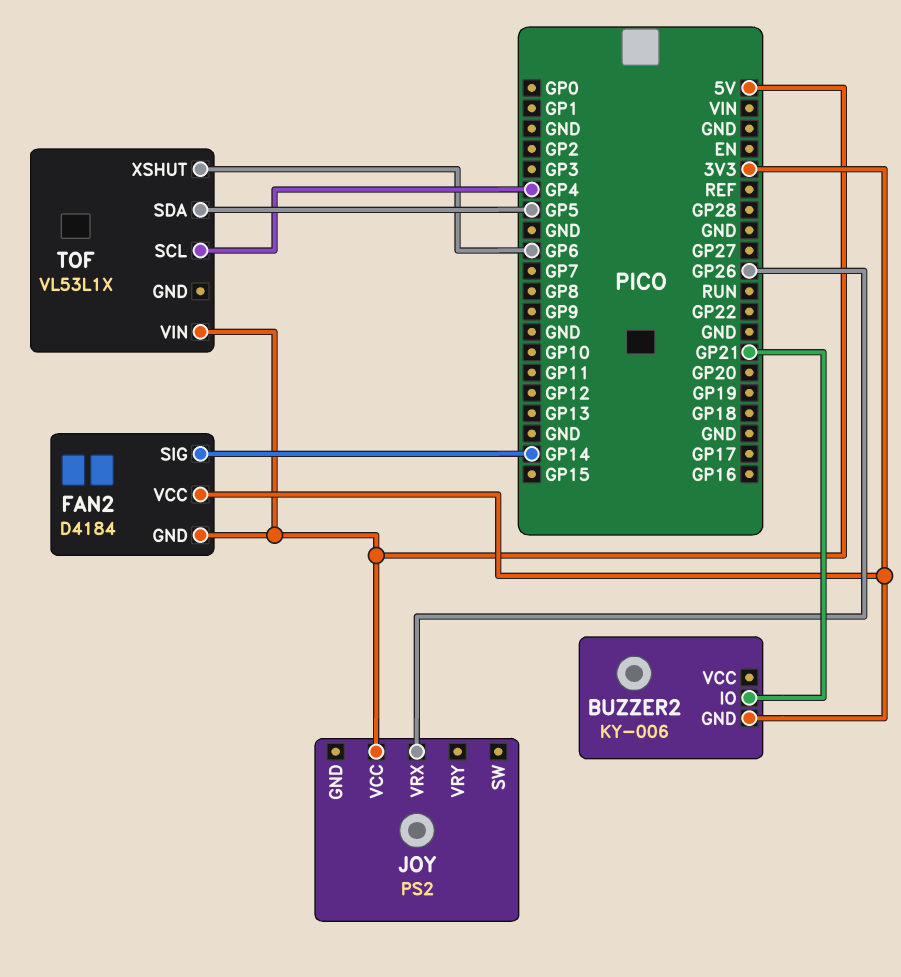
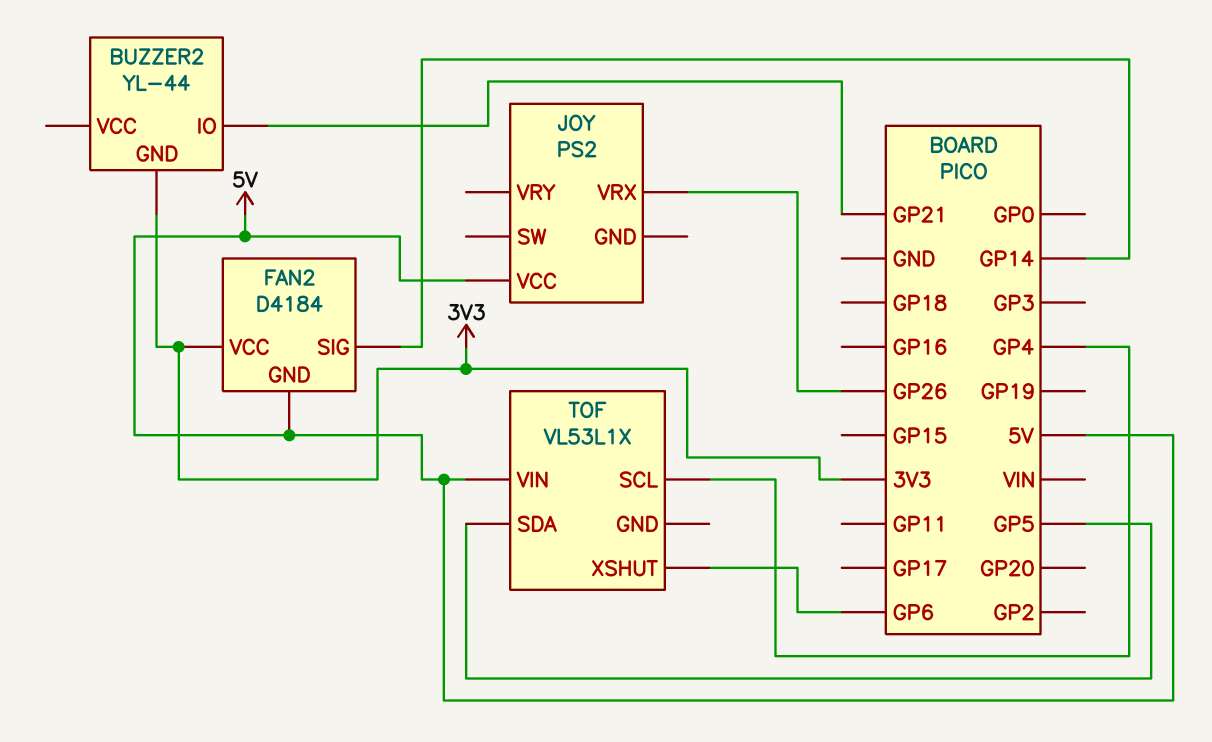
BUZZER2: KY-006 -> YL-44

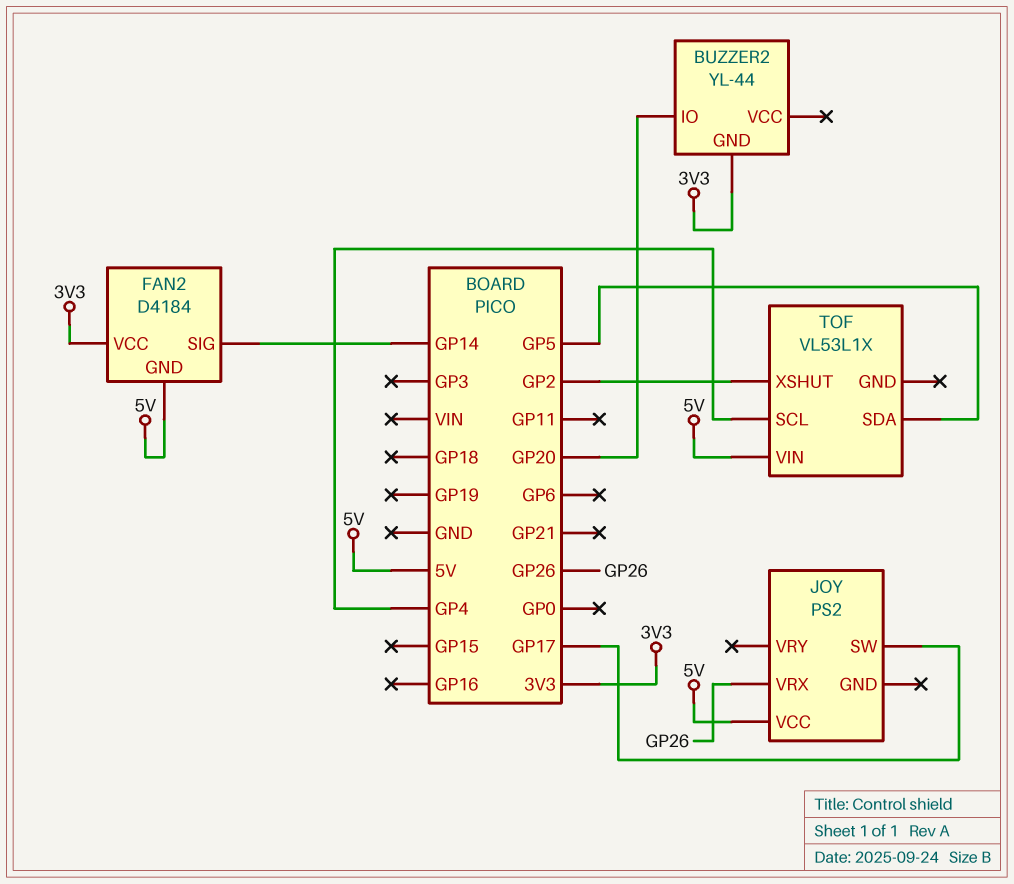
BUZZER2 pin IO: GP21 -> GP20
JOY pin SW: none -> GP17
TOF pin XSHUT: GP6 -> GP2

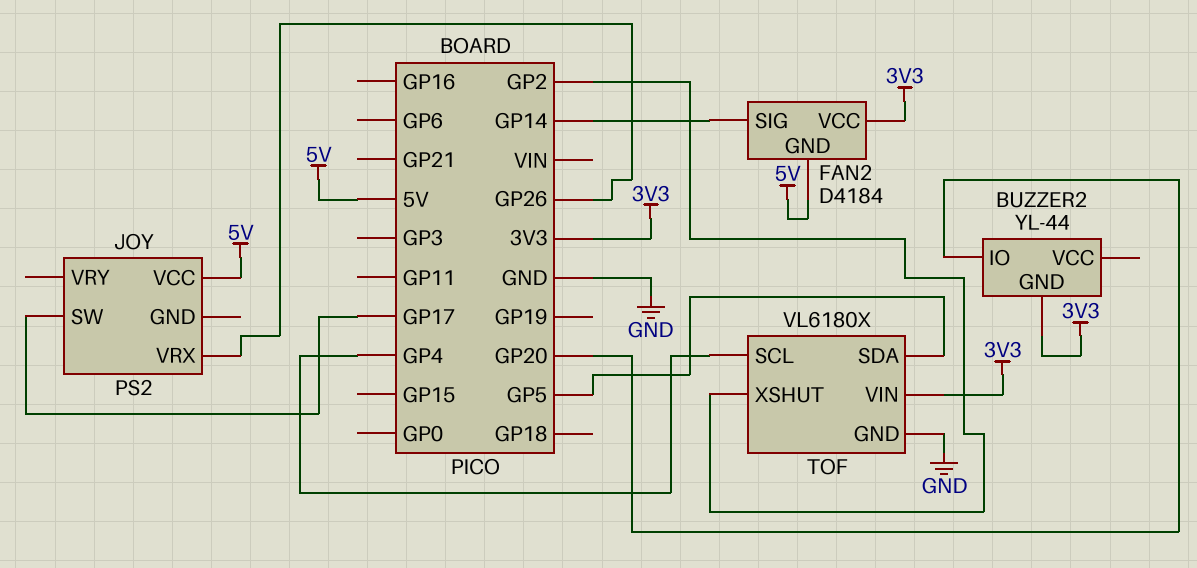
TOF: VL53L1X -> VL6180X
TOF pin GND: none -> GND
TOF pin VIN: 5V -> 3V3

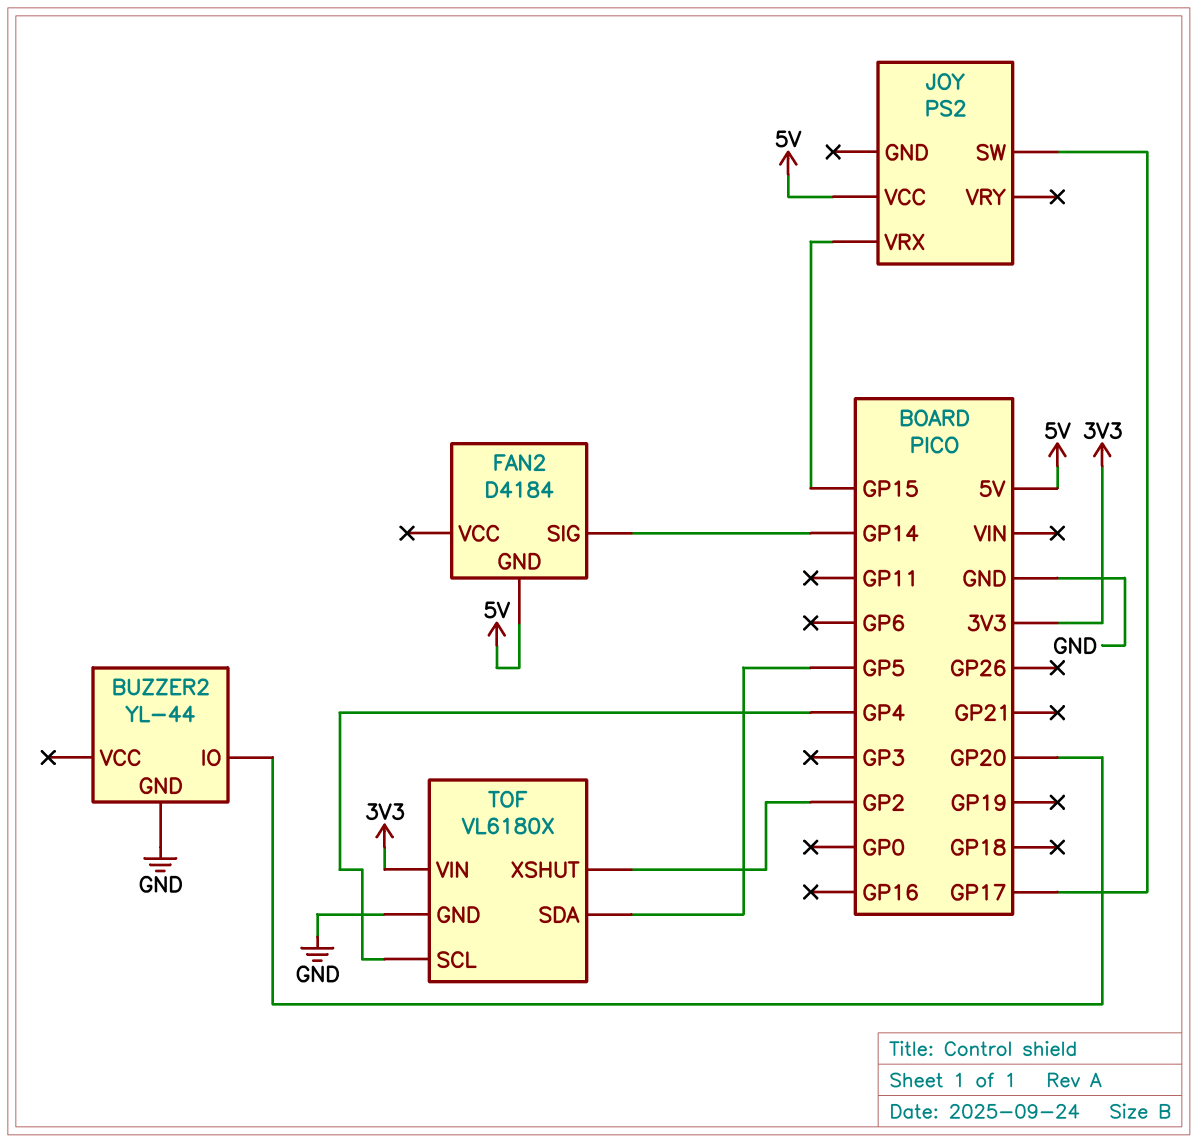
BUZZER2 pin GND: 3V3 -> GND
FAN2 pin VCC: 3V3 -> none
JOY pin VRX: GP26 -> GP15

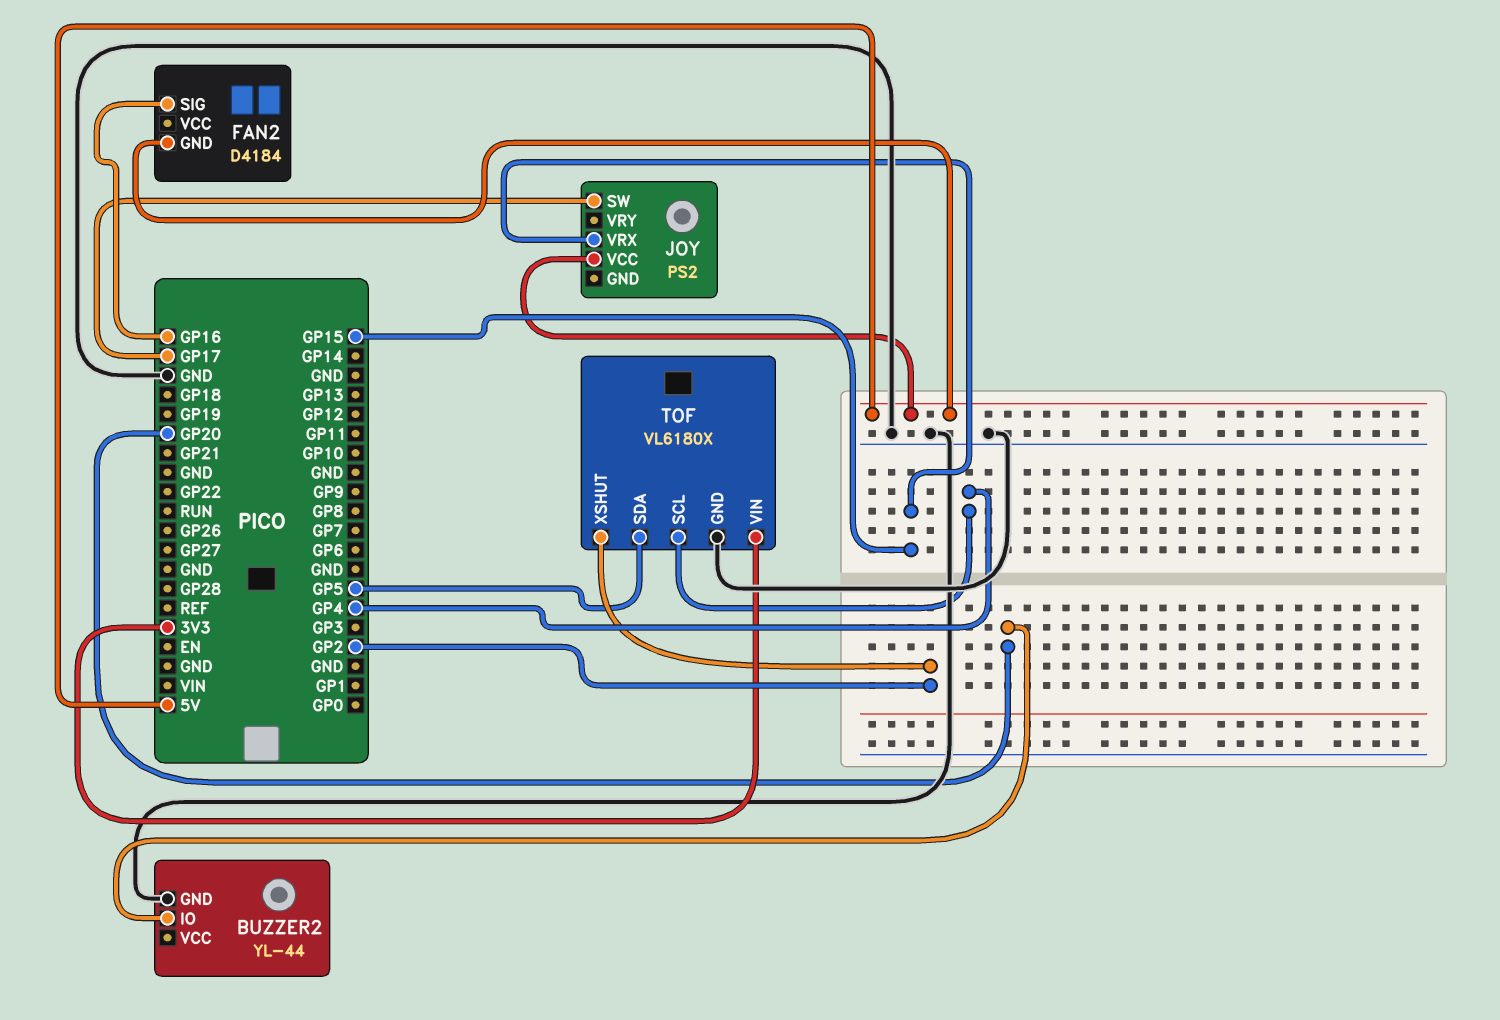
FAN2 pin SIG: GP14 -> GP16

